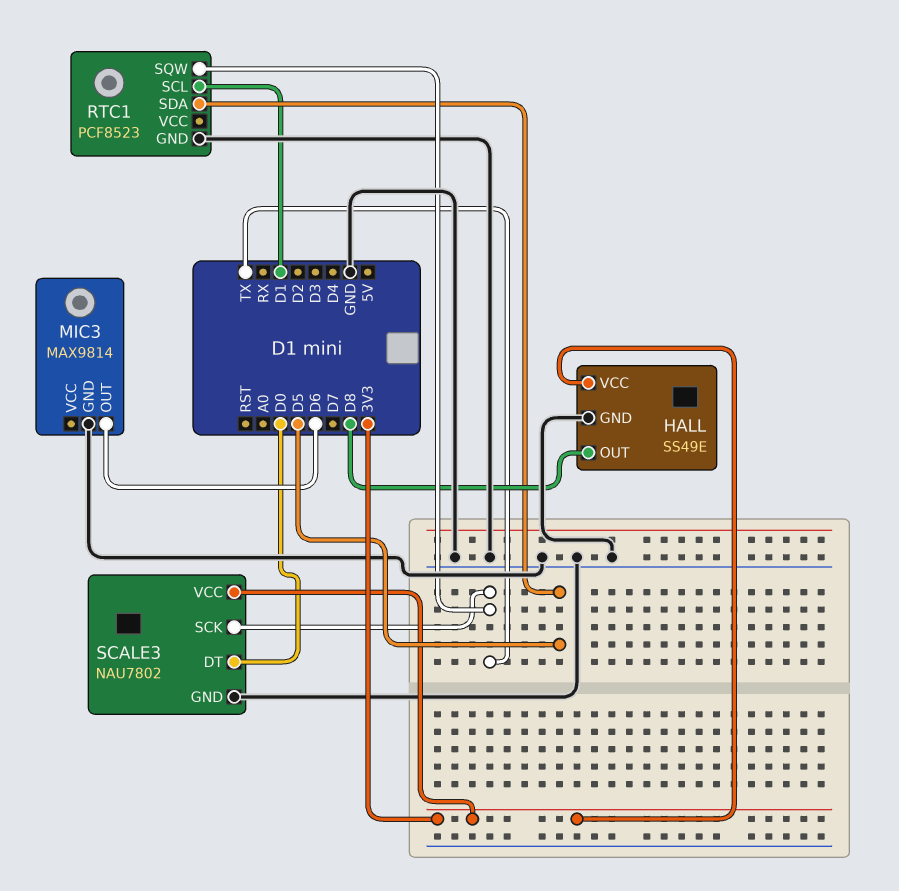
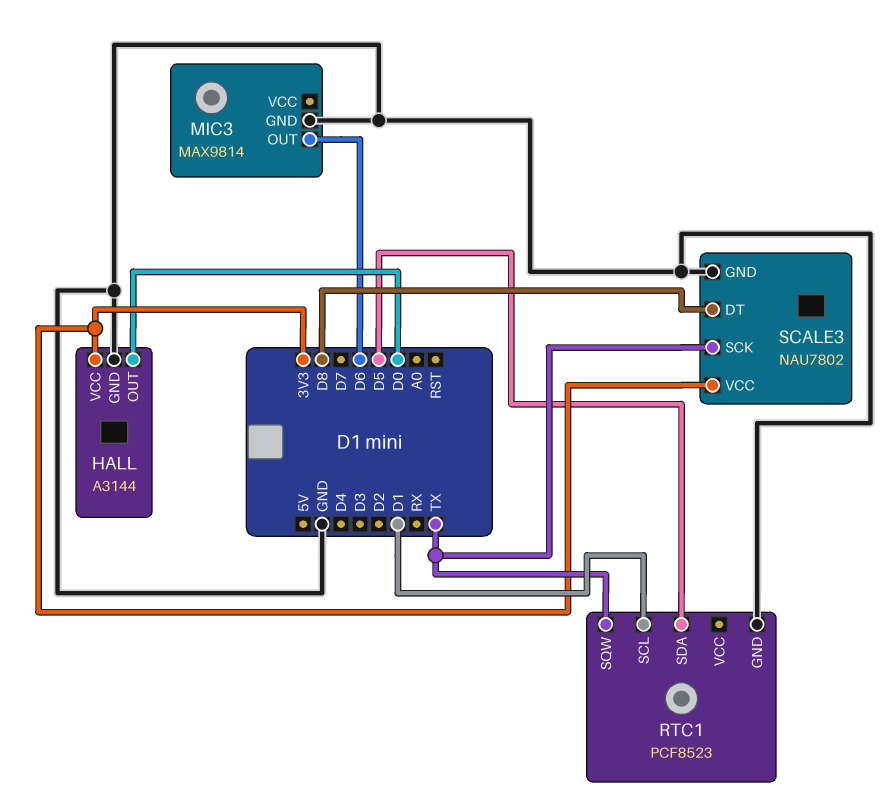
HALL: SS49E -> A3144
HALL pin OUT: D8 -> D0
SCALE3 pin DT: D0 -> D8

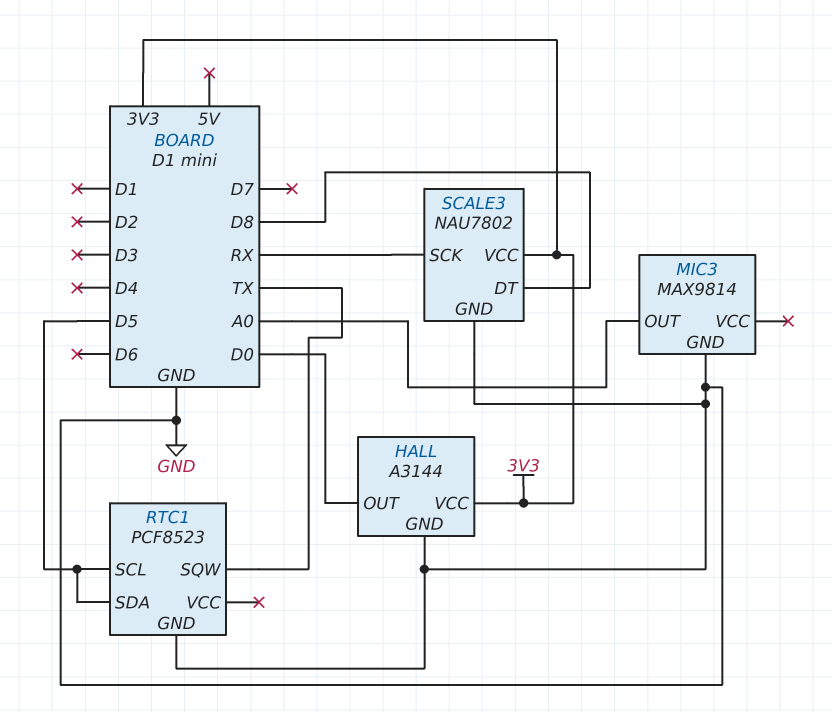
MIC3 pin OUT: D6 -> A0
RTC1 pin SCL: D1 -> D5
SCALE3 pin SCK: TX -> RX

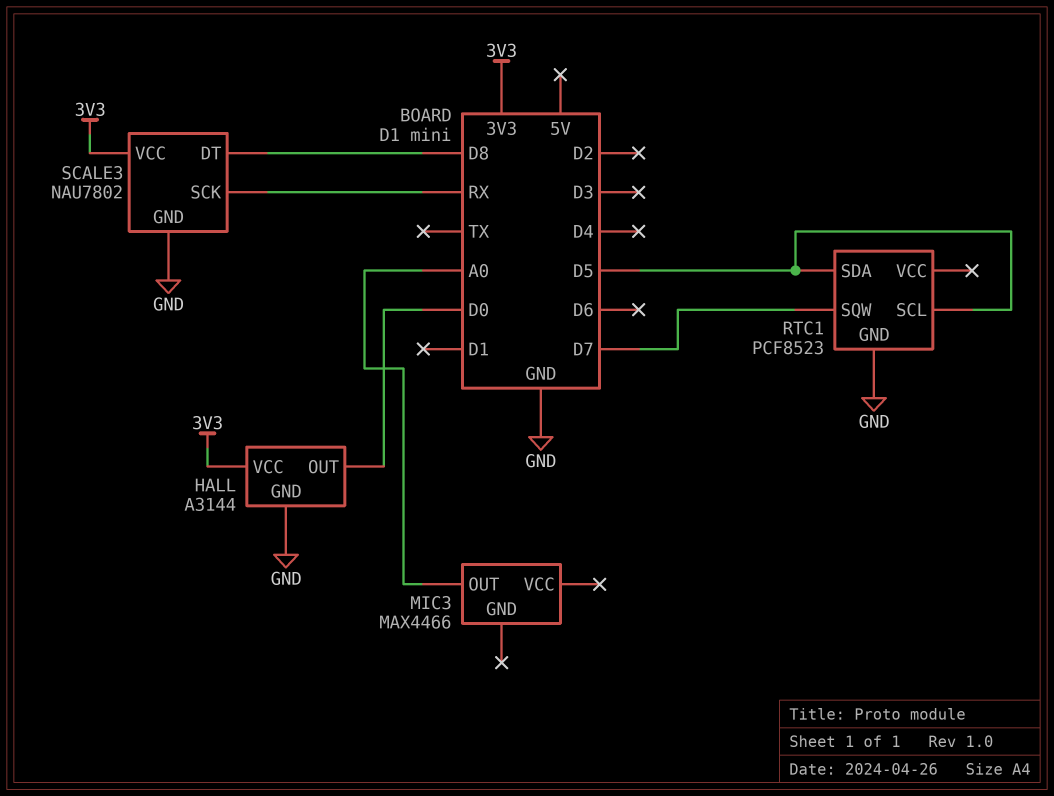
MIC3: MAX9814 -> MAX4466
MIC3 pin GND: GND -> none
RTC1 pin SQW: TX -> D7

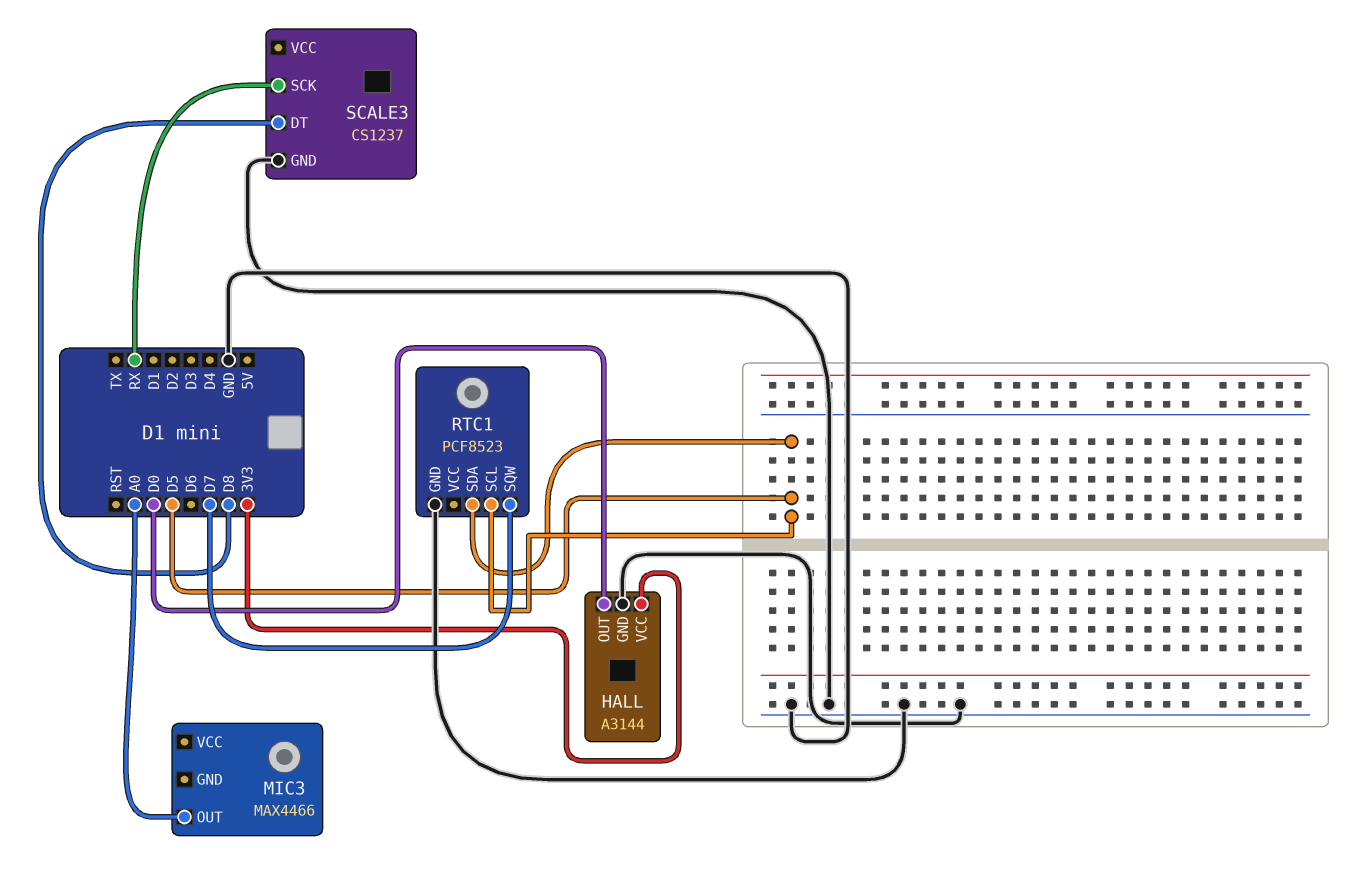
SCALE3: NAU7802 -> CS1237
SCALE3 pin VCC: 3V3 -> none

